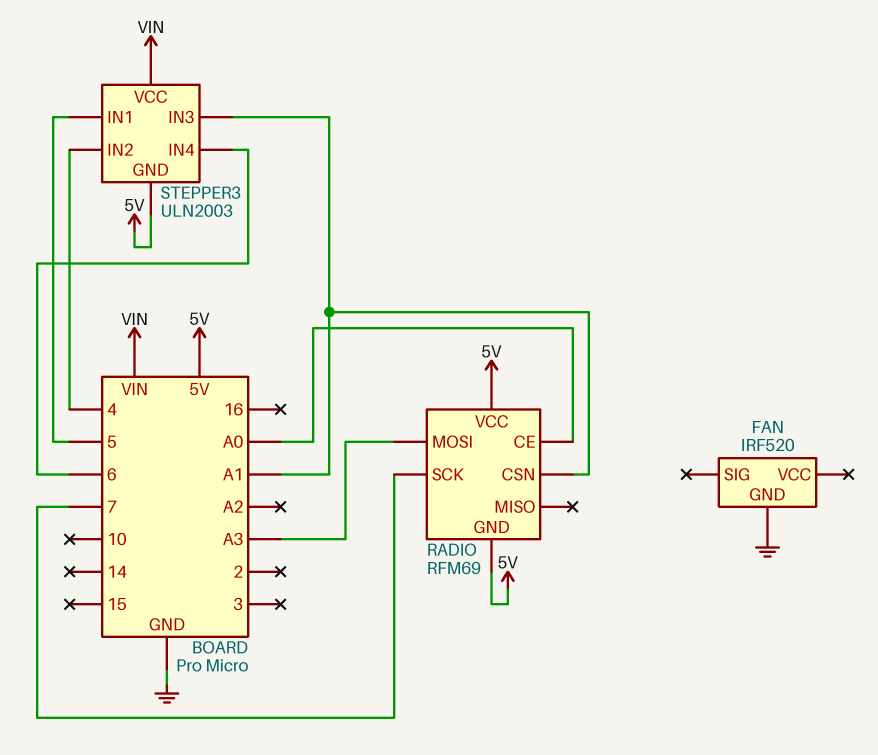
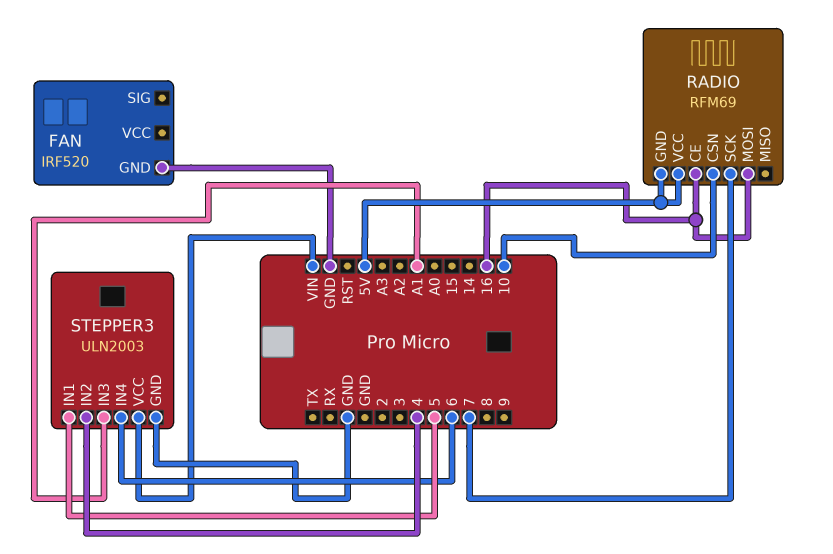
RADIO pin CE: A0 -> 16
RADIO pin CSN: A1 -> 10
RADIO pin MOSI: A3 -> 16
STEPPER3 pin GND: 5V -> GND

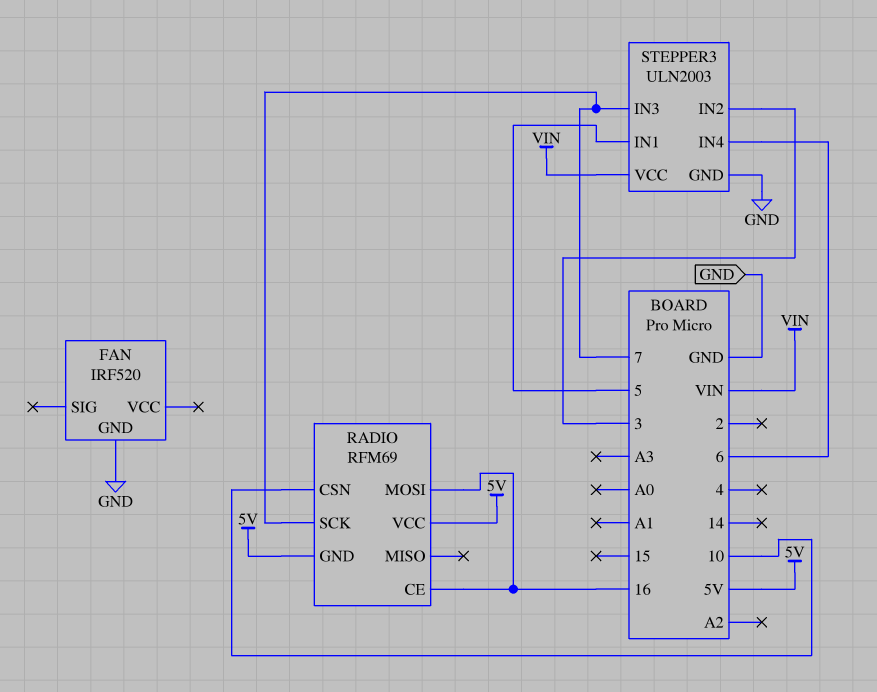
STEPPER3 pin IN2: 4 -> 3
STEPPER3 pin IN3: A1 -> 7

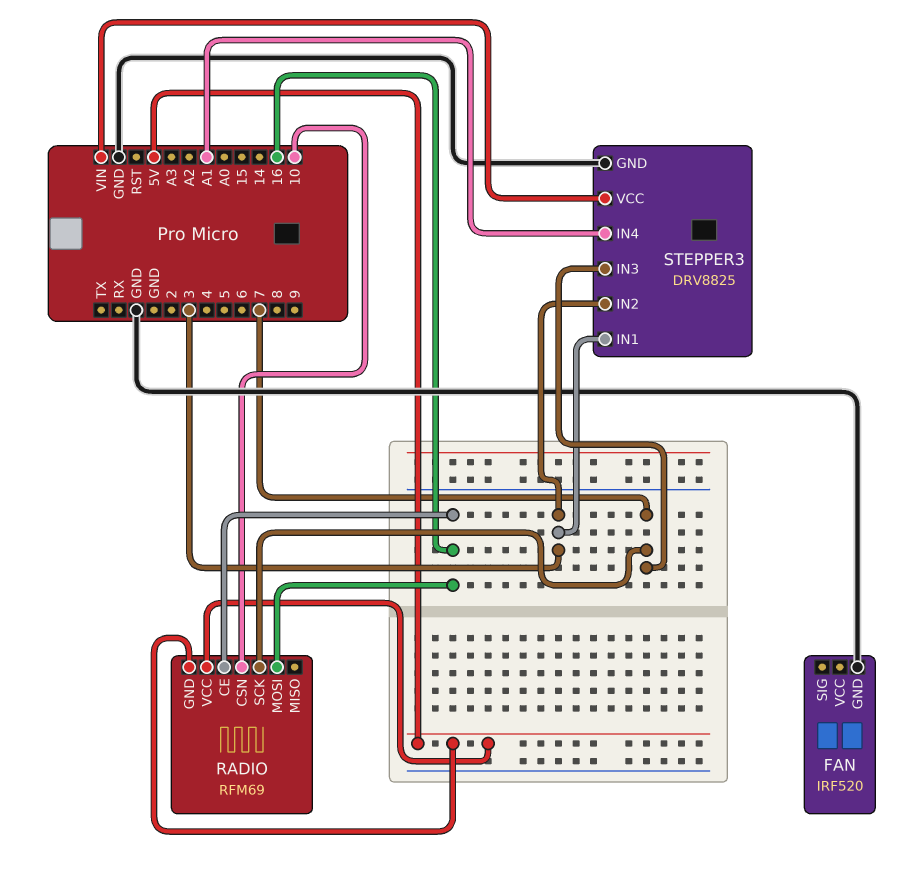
STEPPER3: ULN2003 -> DRV8825
STEPPER3 pin IN1: 5 -> 3
STEPPER3 pin IN4: 6 -> A1

